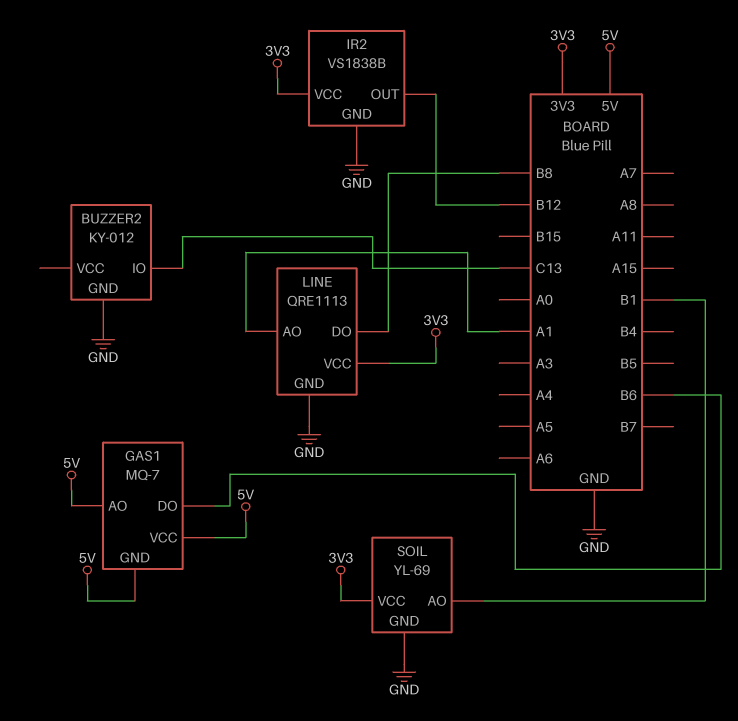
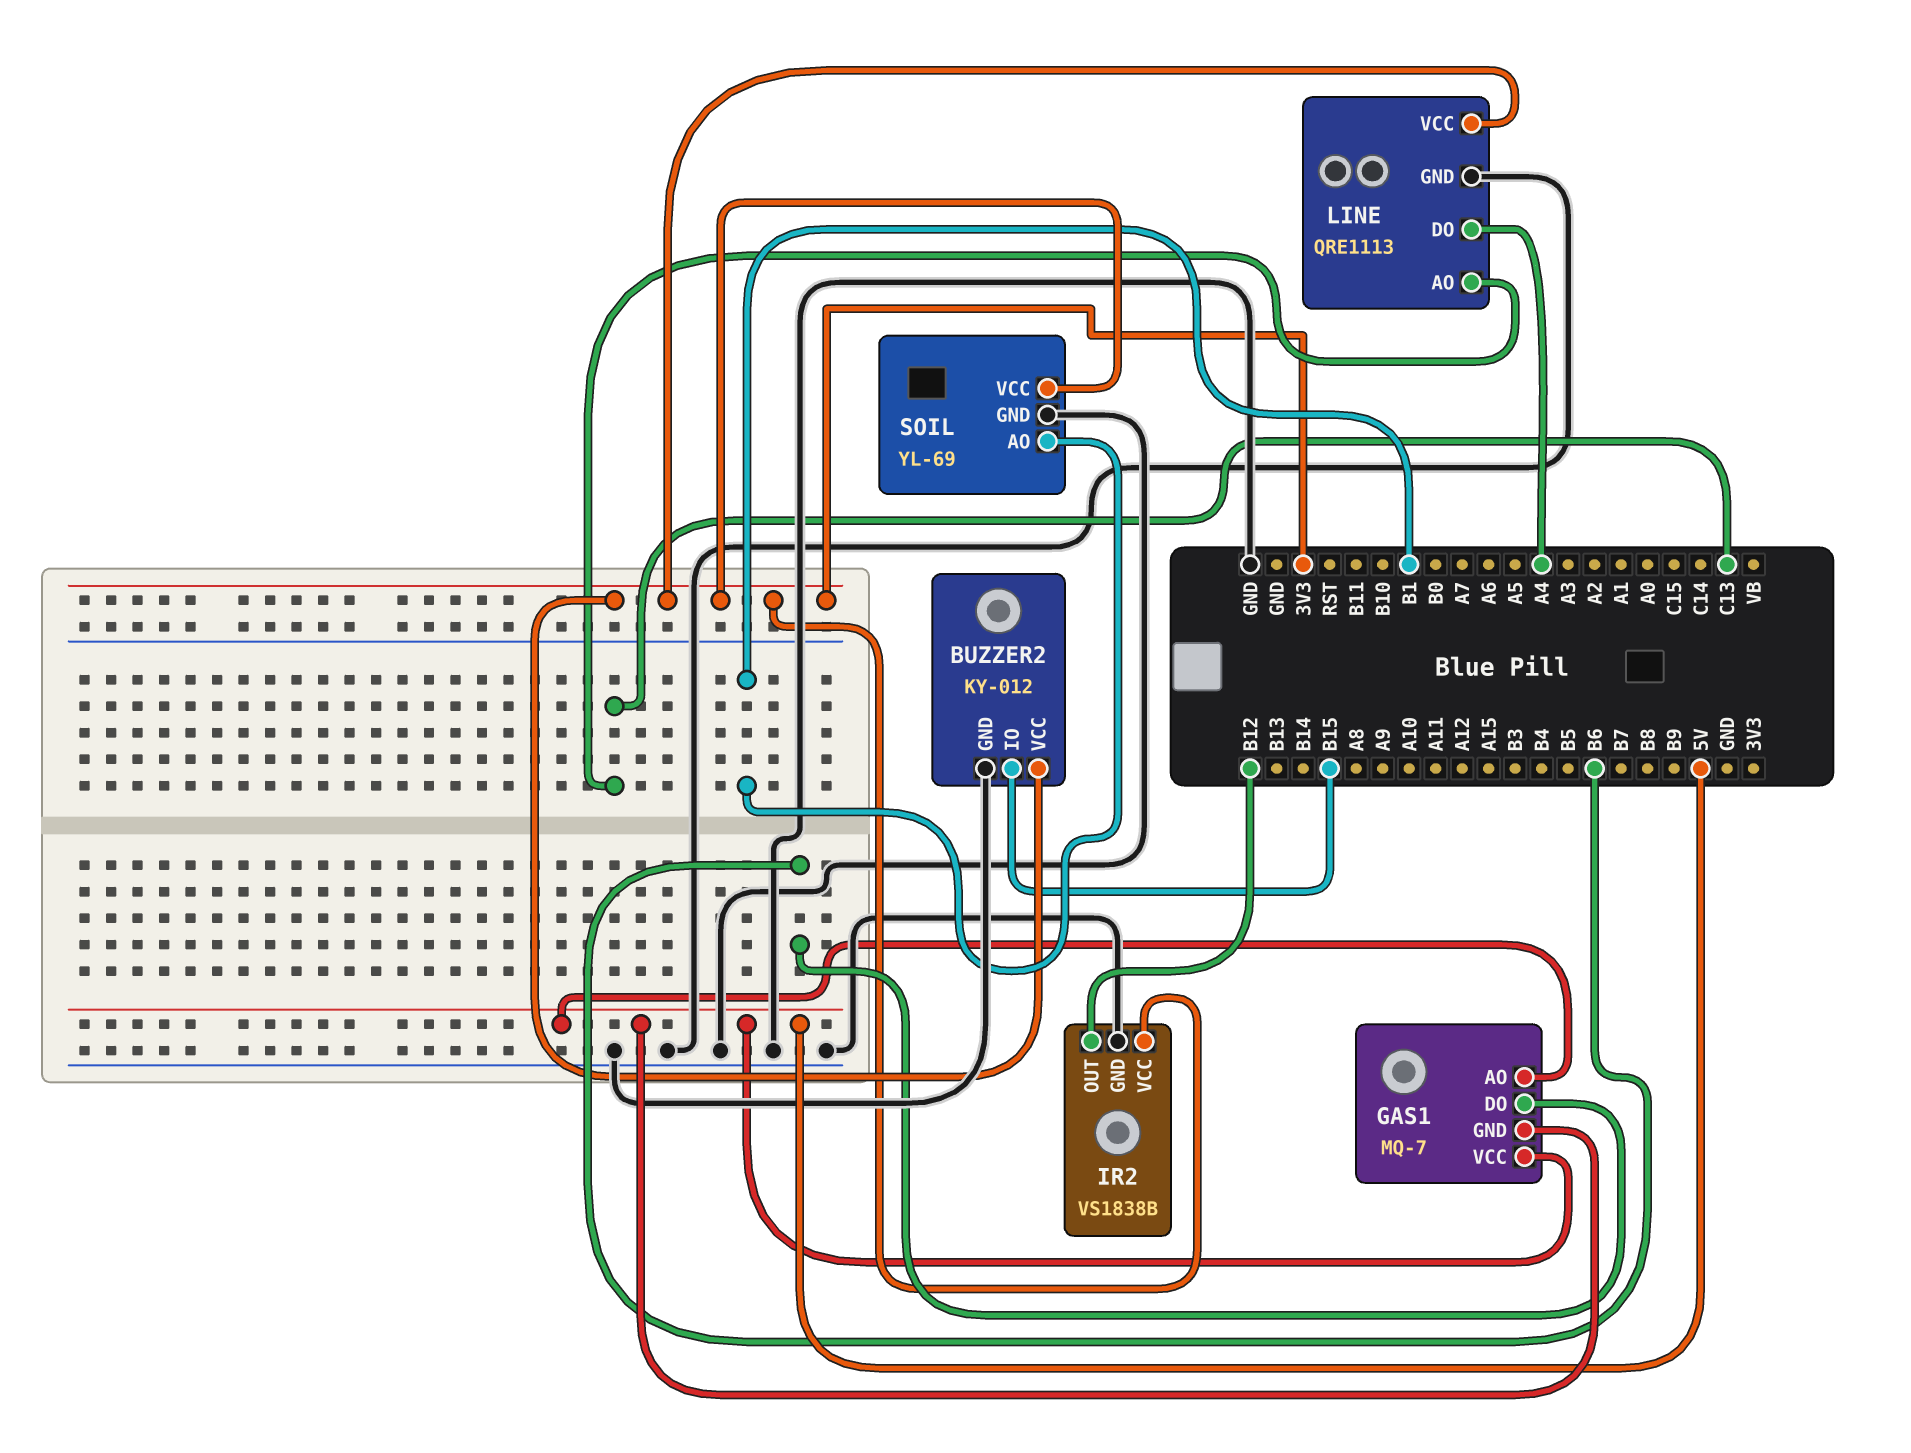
BUZZER2 pin IO: C13 -> B15
BUZZER2 pin VCC: none -> 3V3
LINE pin AO: A1 -> C13
LINE pin DO: B8 -> A4

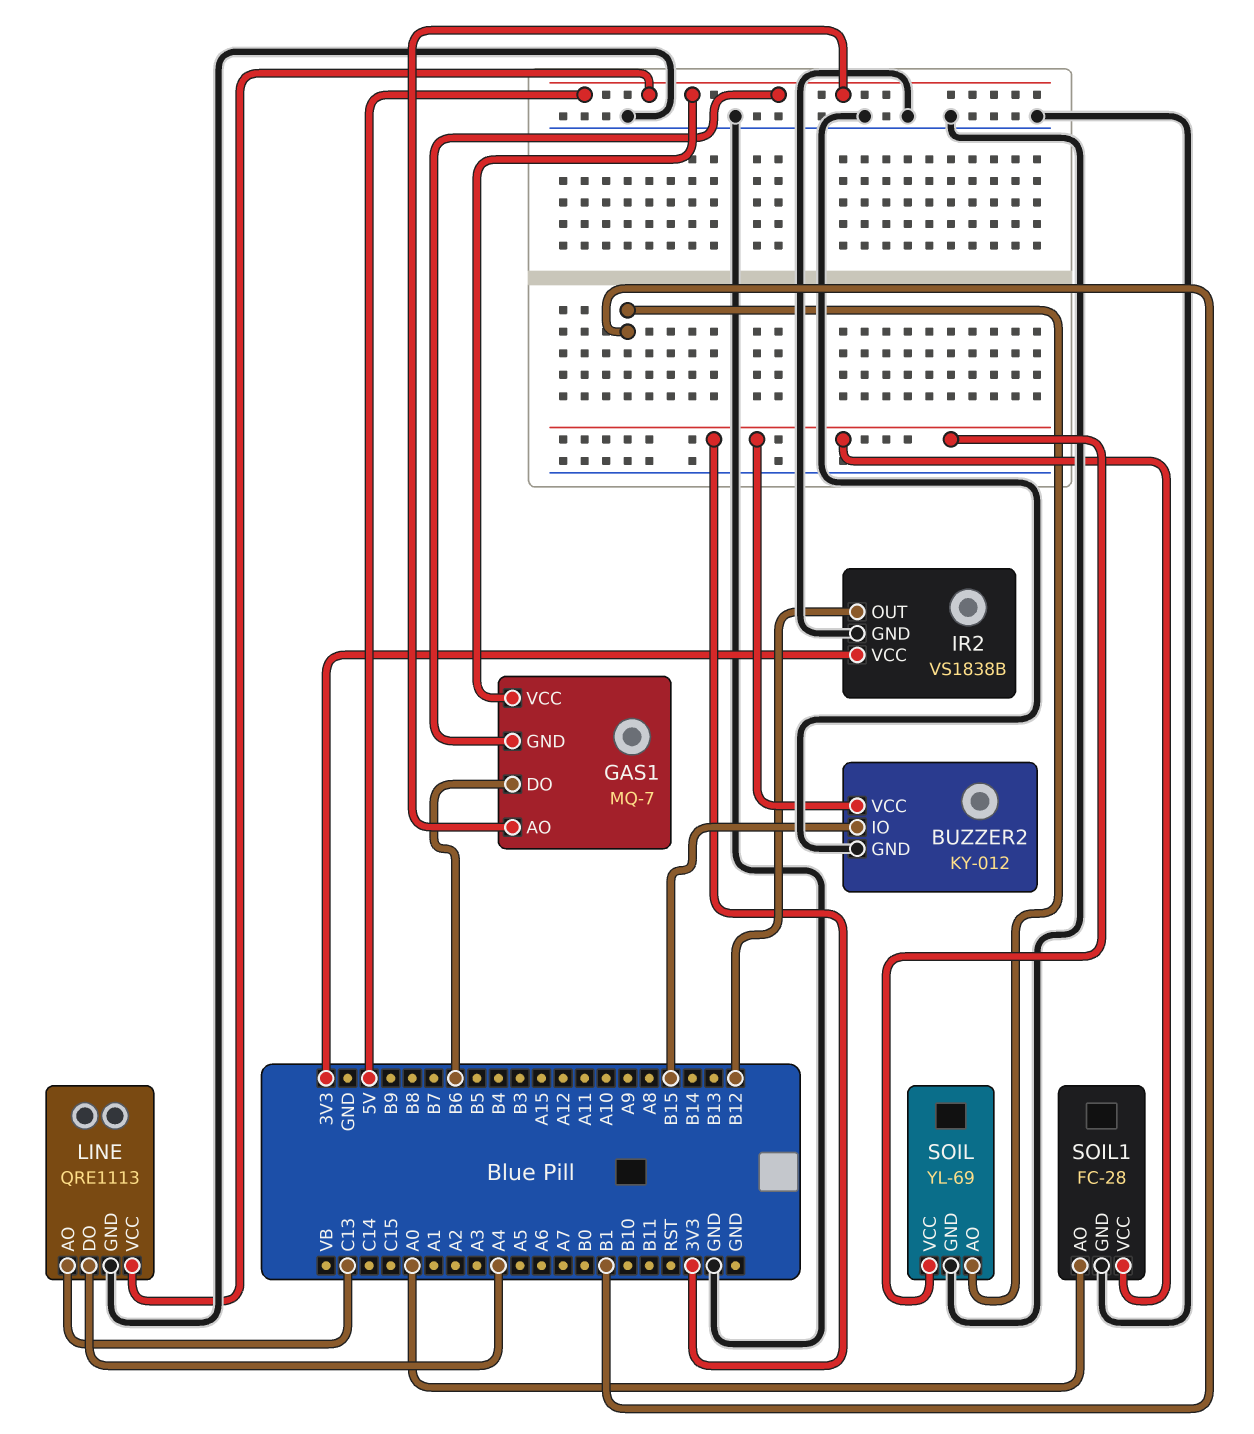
LINE pin VCC: 3V3 -> 5V
SOIL1: none -> FC-28
SOIL1 pin AO: none -> A0
SOIL1 pin GND: none -> GND
SOIL1 pin VCC: none -> 3V3

